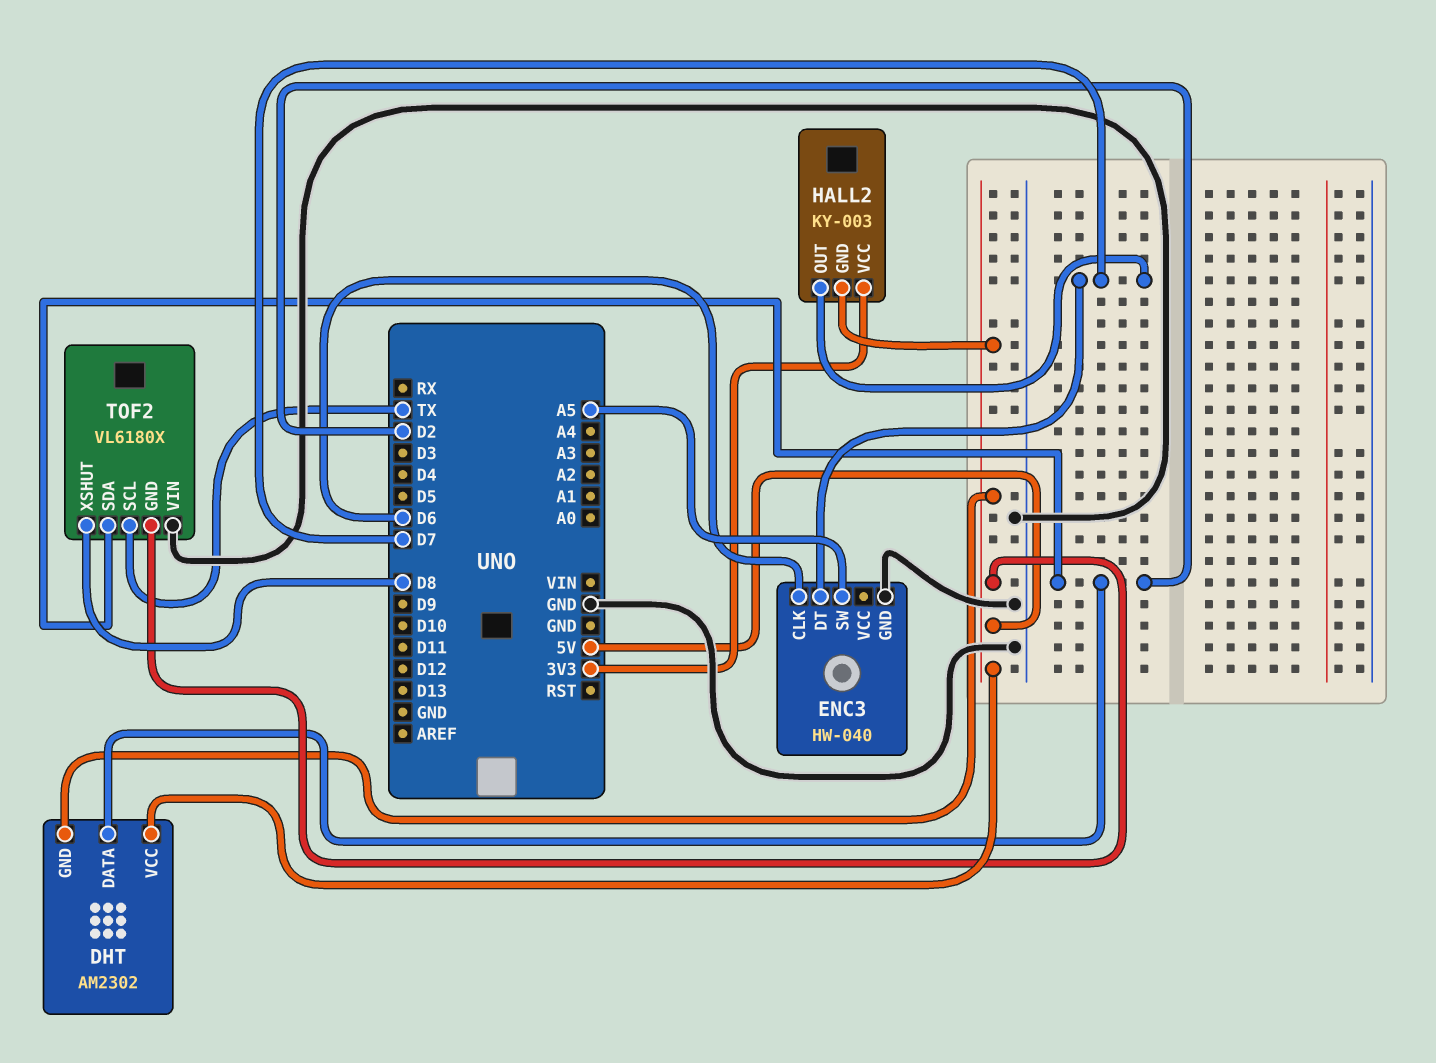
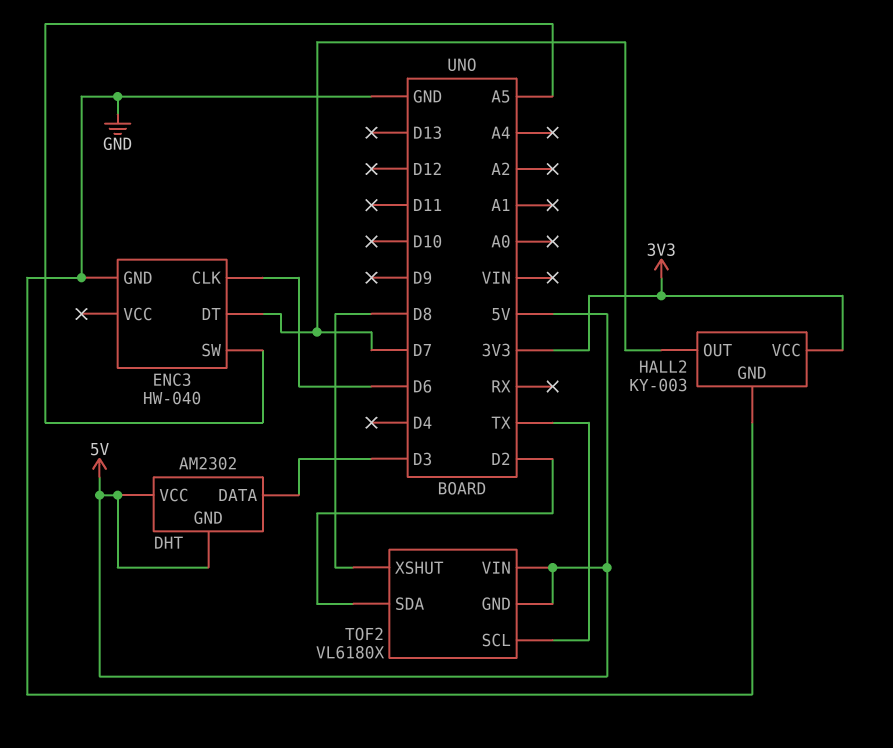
DHT pin DATA: D2 -> D3
HALL2 pin GND: 5V -> GND
TOF2 pin VIN: GND -> 5V

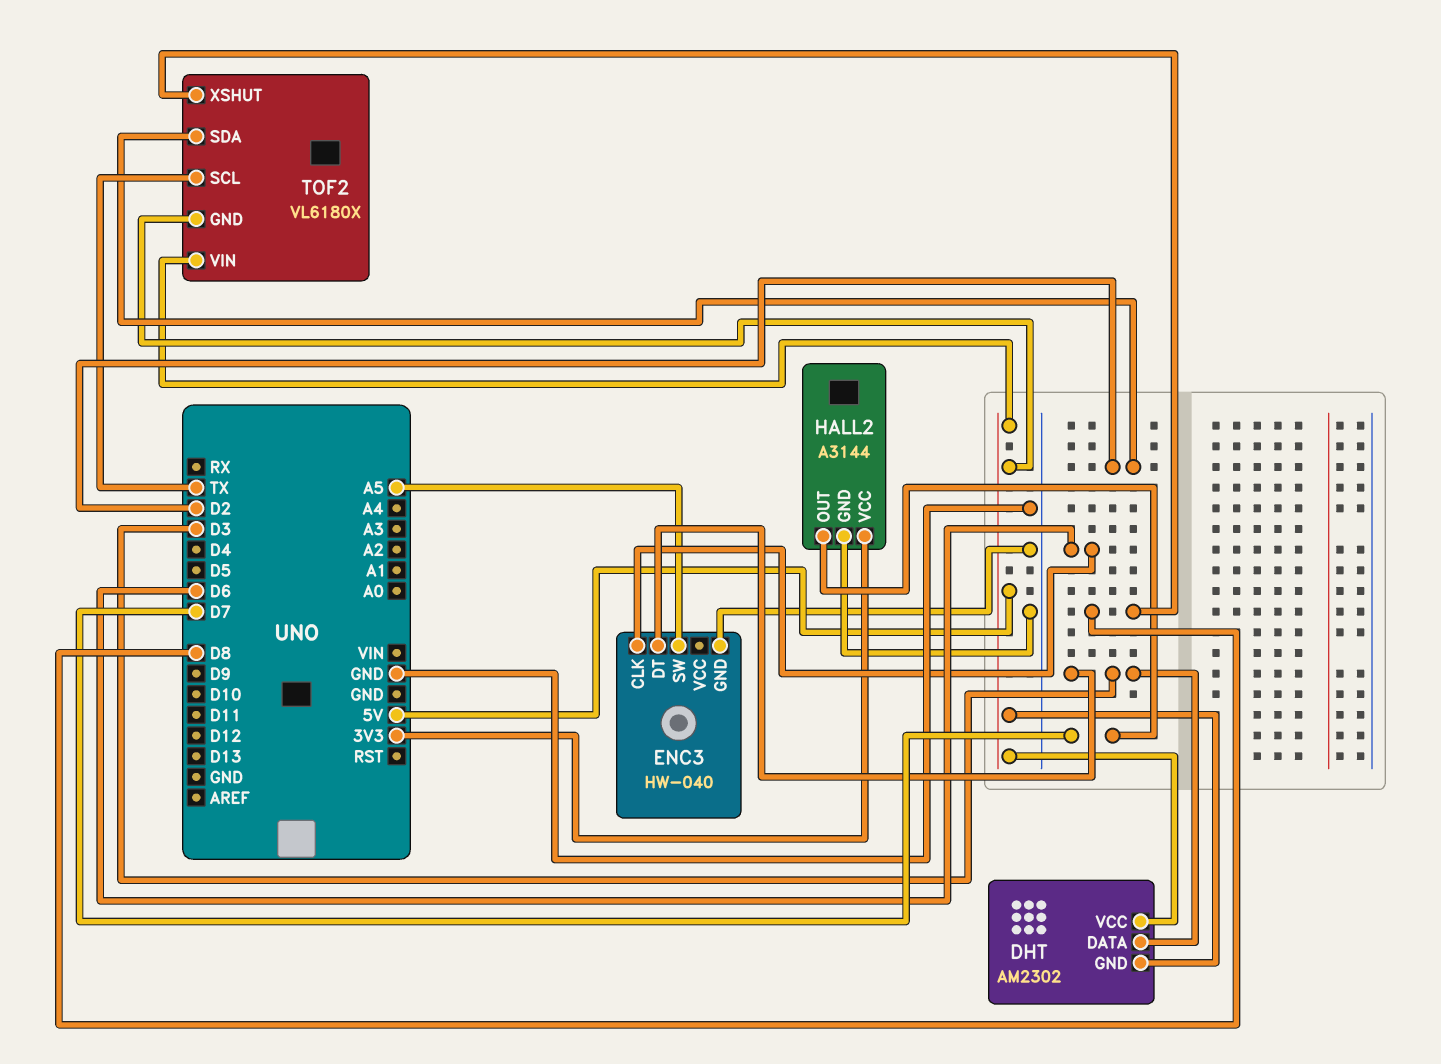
ENC3 pin DT: D7 -> D3
HALL2: KY-003 -> A3144

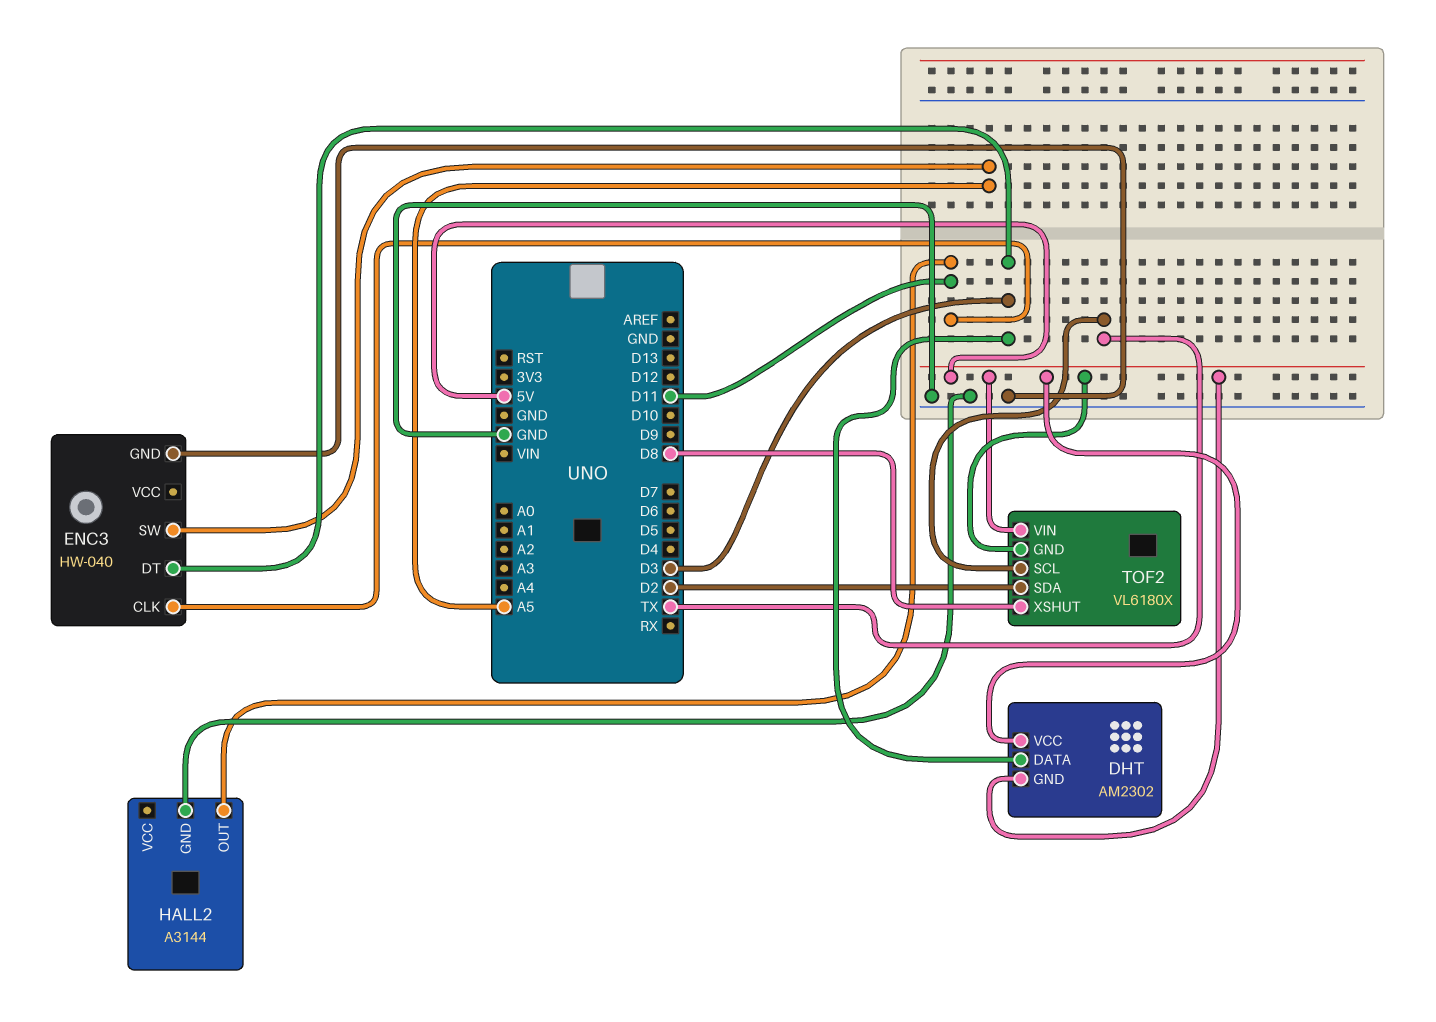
ENC3 pin CLK: D6 -> D11
HALL2 pin OUT: D7 -> D11
HALL2 pin VCC: 3V3 -> none

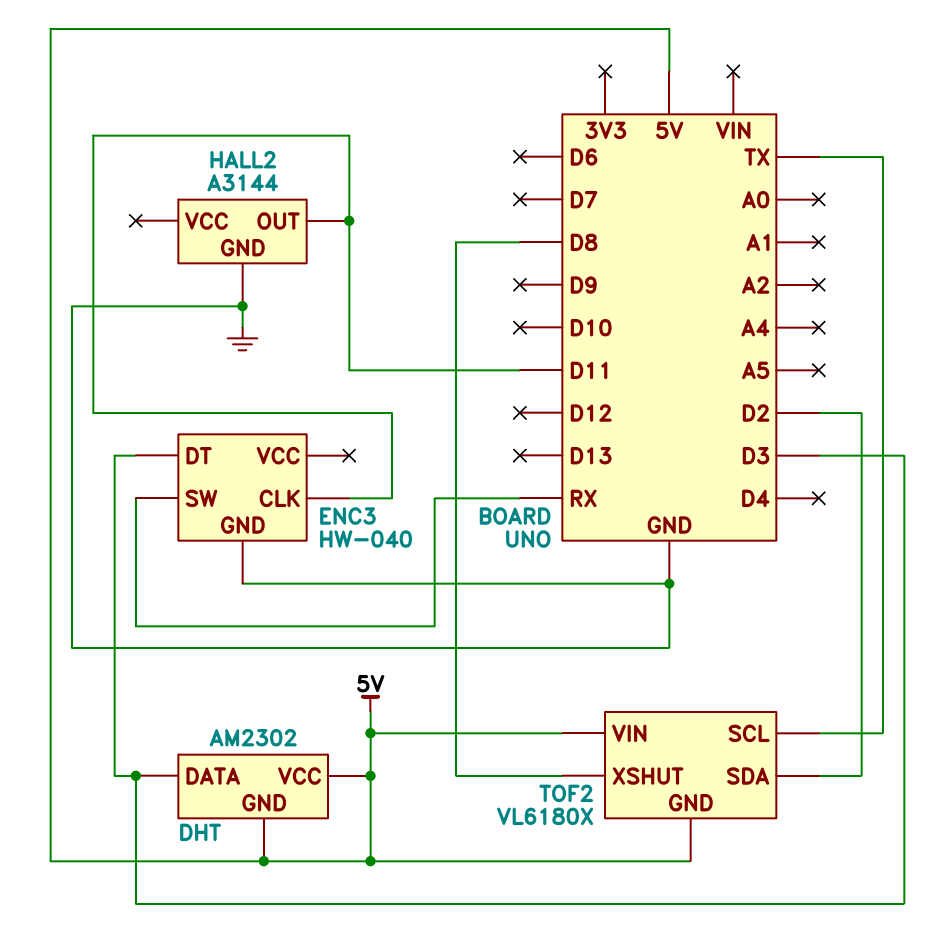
ENC3 pin SW: A5 -> RX

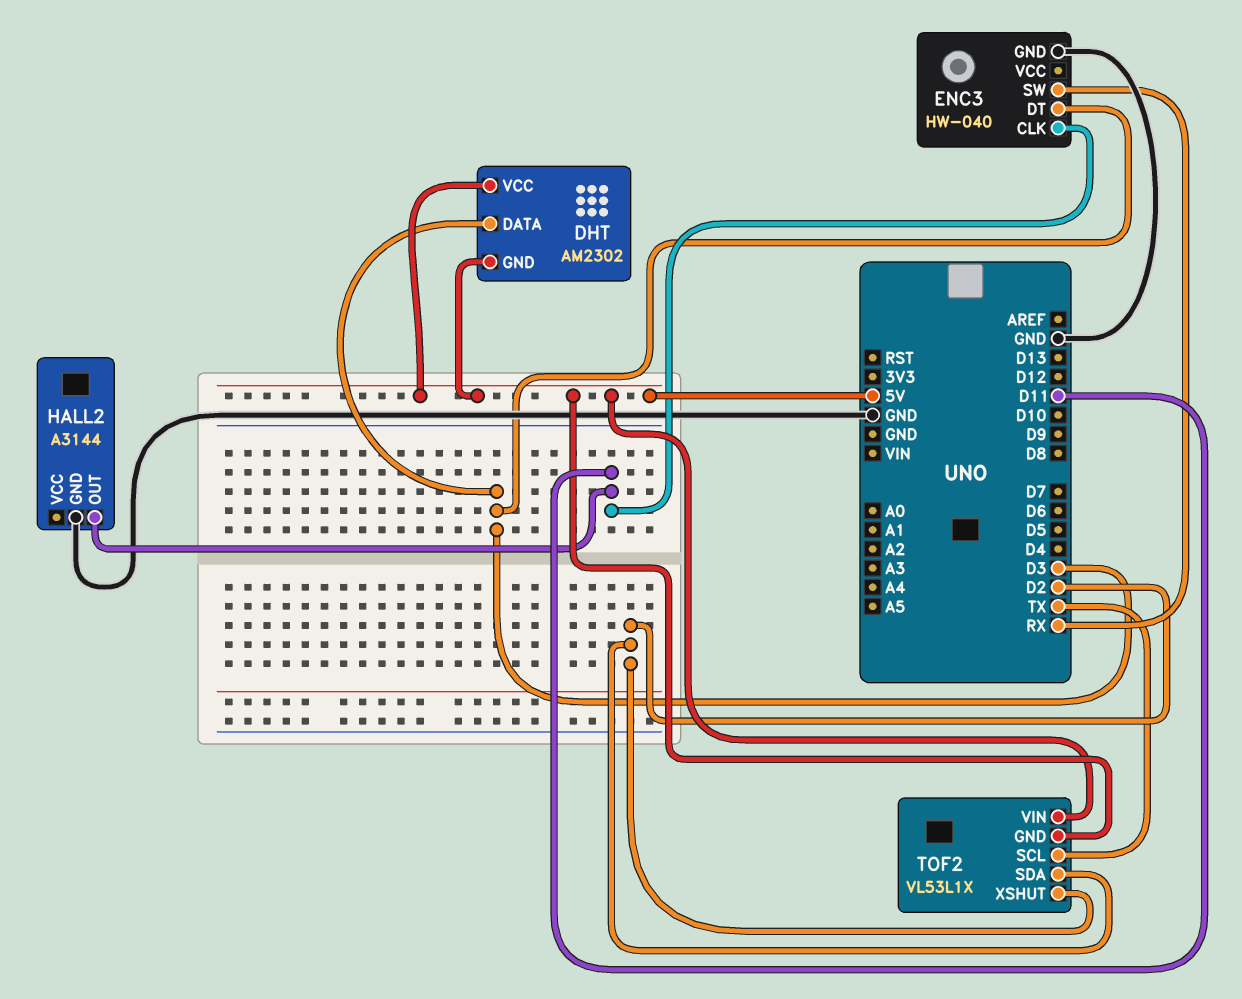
TOF2: VL6180X -> VL53L1X
TOF2 pin XSHUT: D8 -> D2

